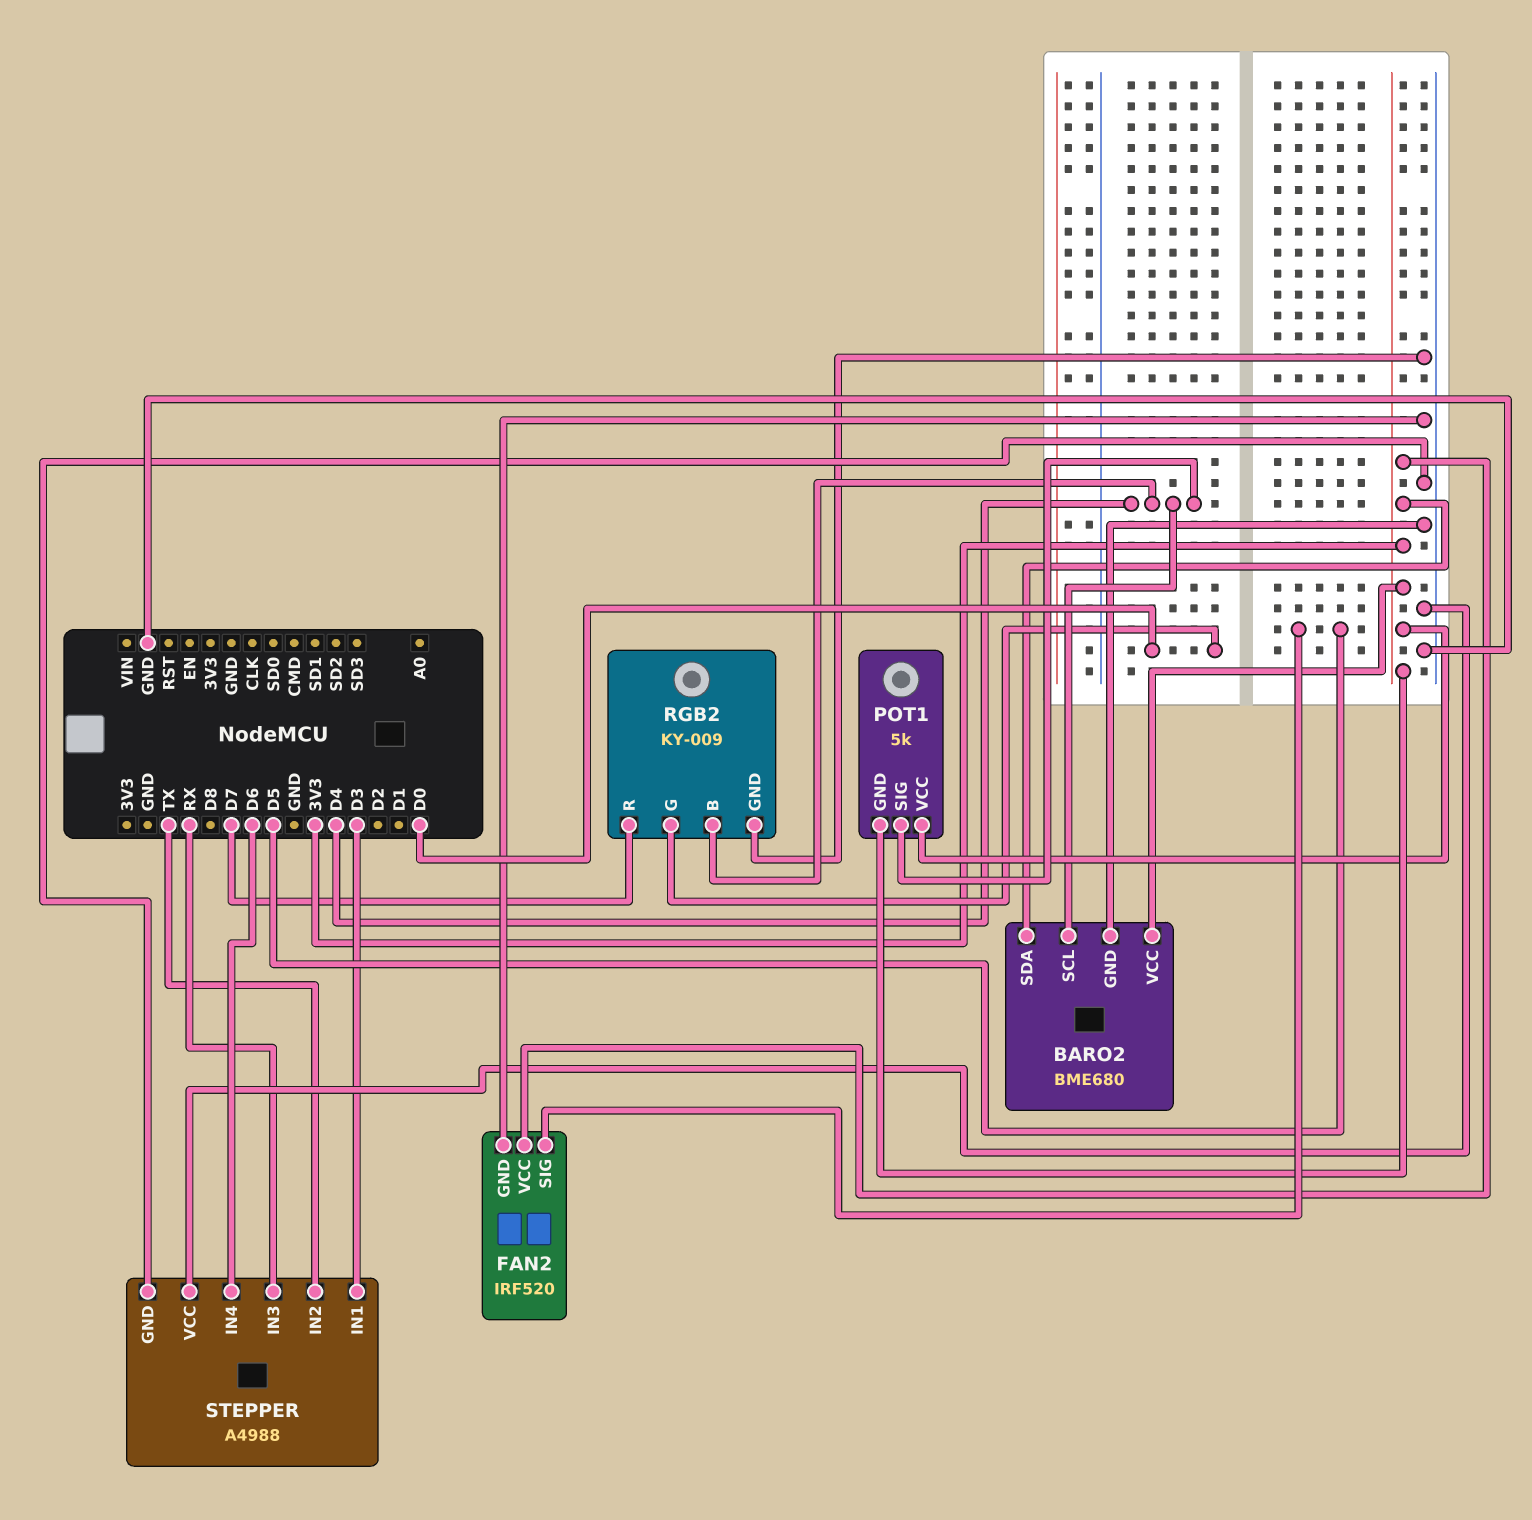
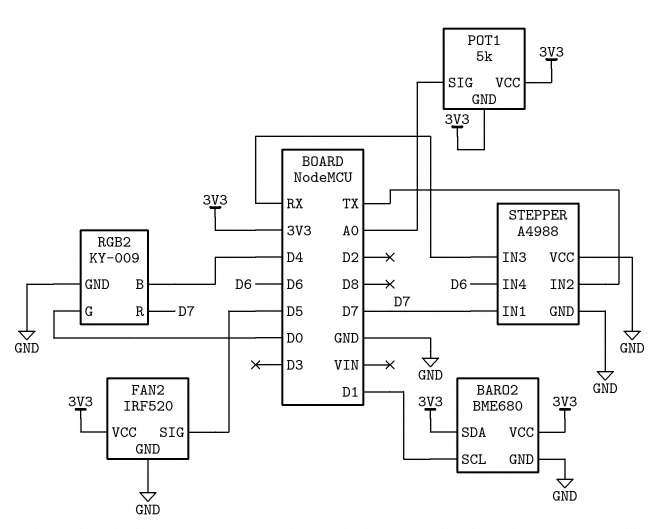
BARO2 pin SCL: D4 -> D1
POT1 pin SIG: D4 -> A0
STEPPER pin IN1: D3 -> D7

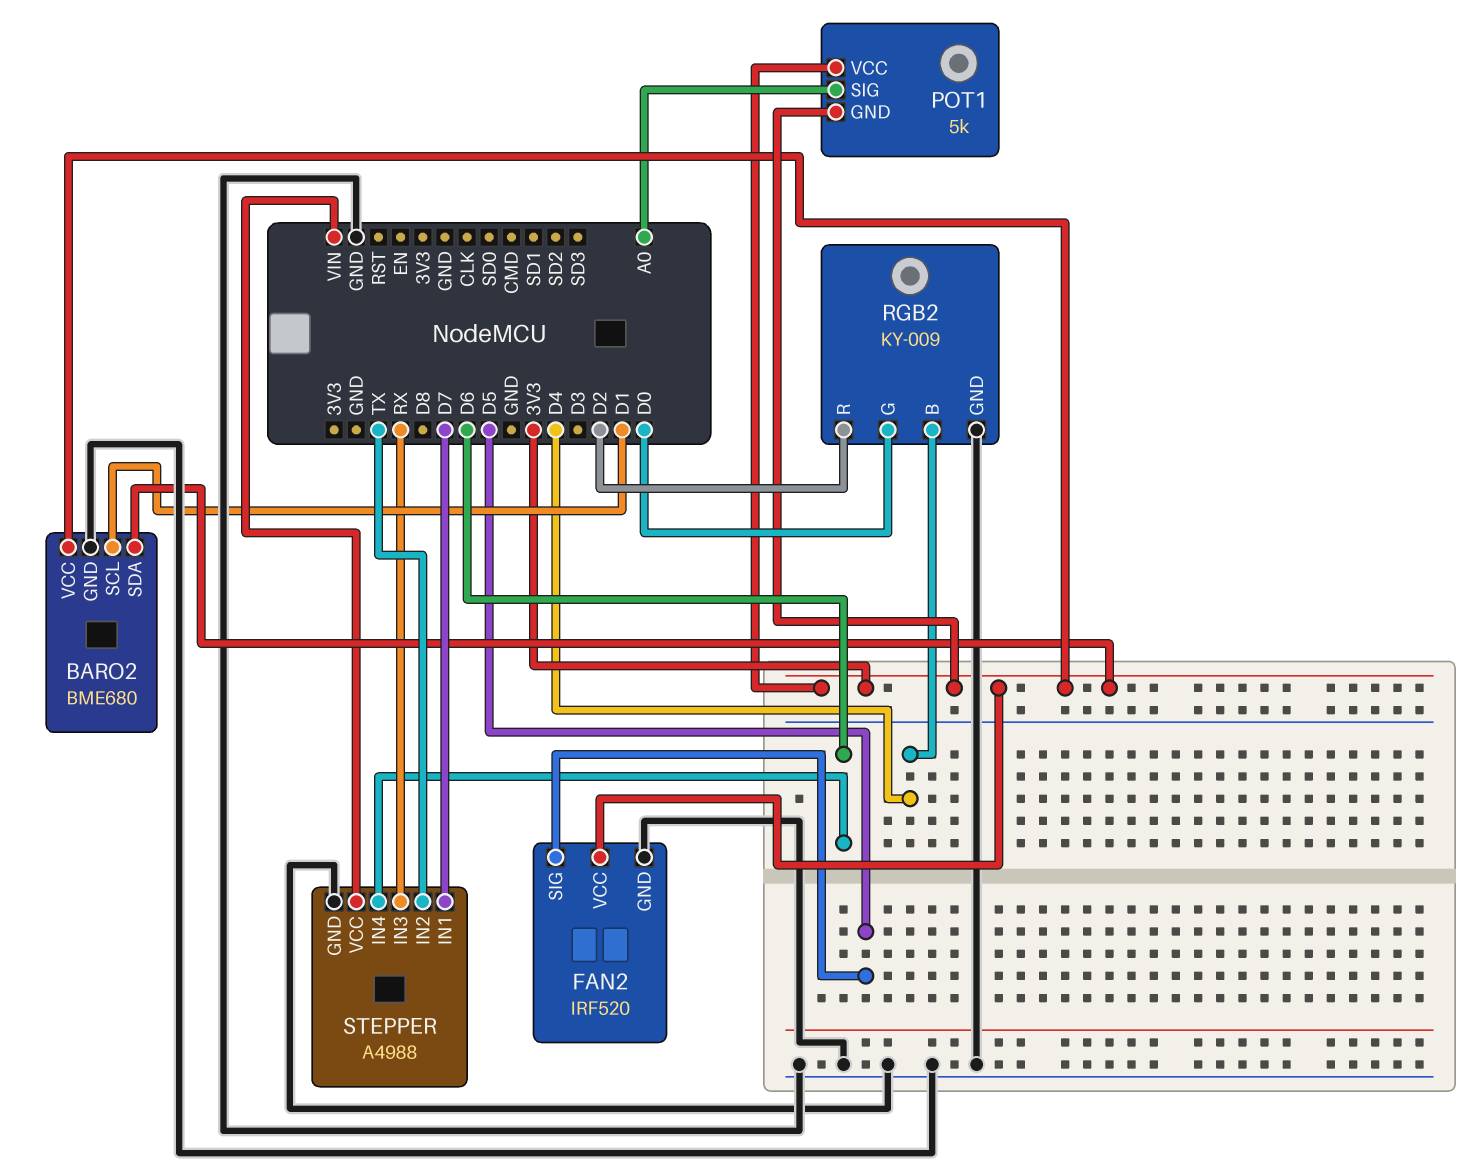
RGB2 pin R: D7 -> D2
STEPPER pin VCC: GND -> VIN

